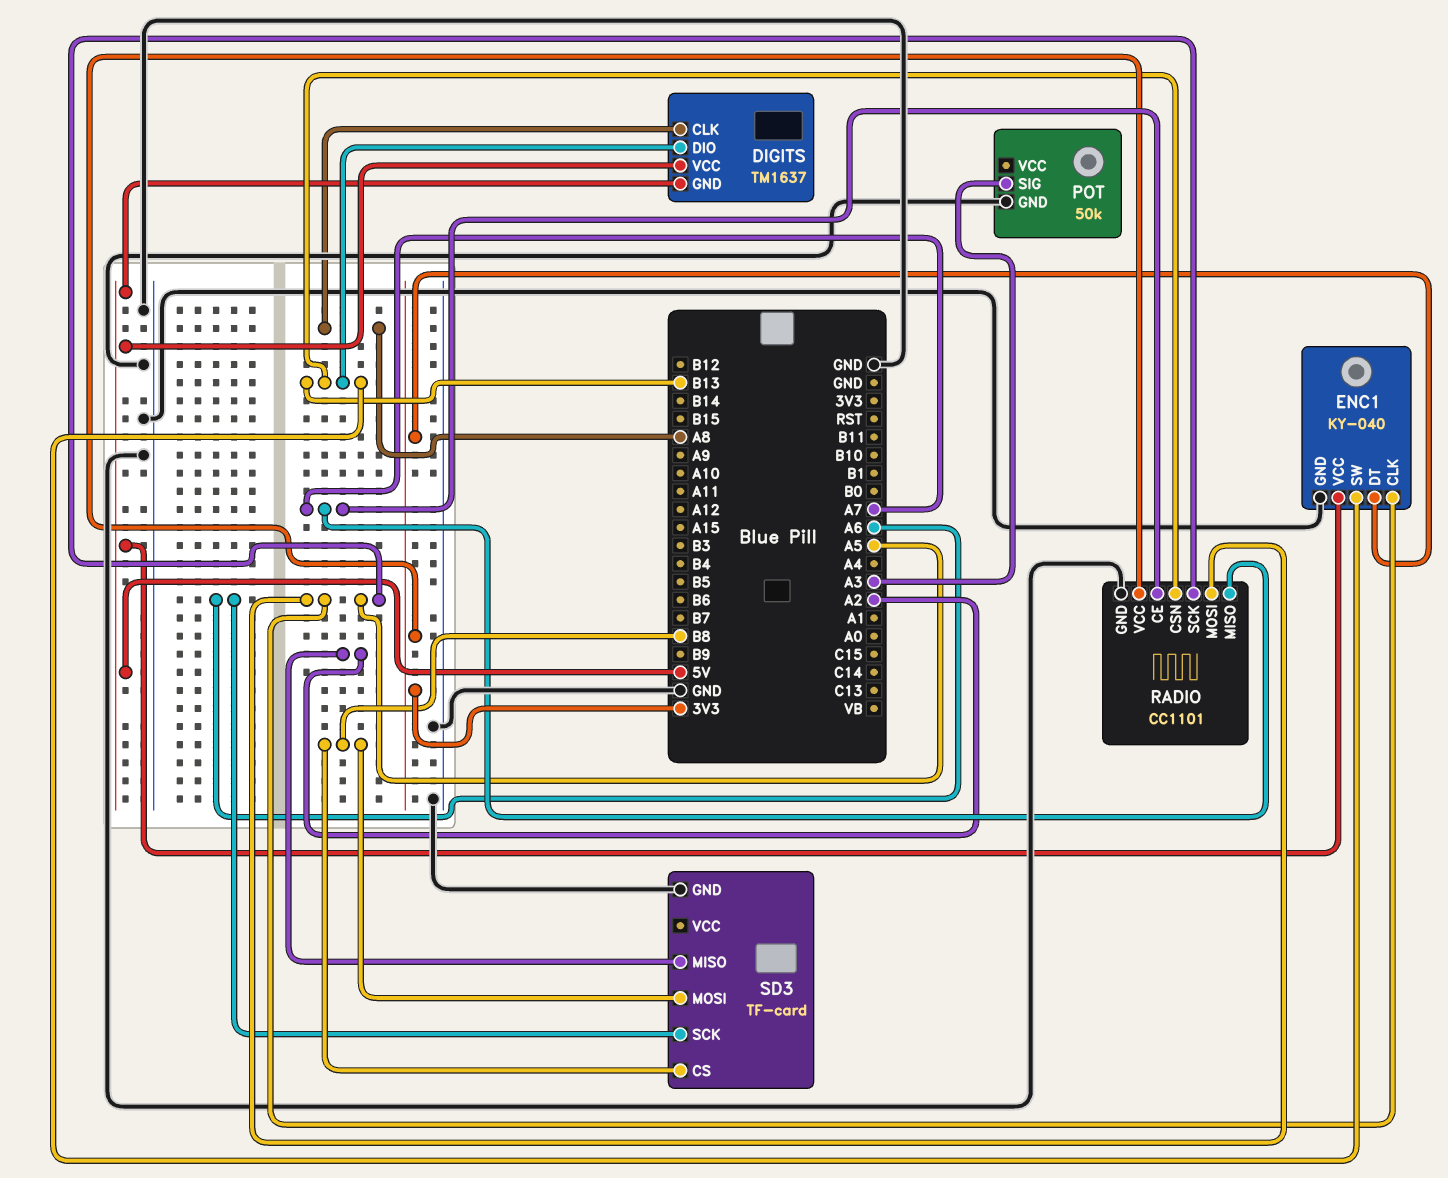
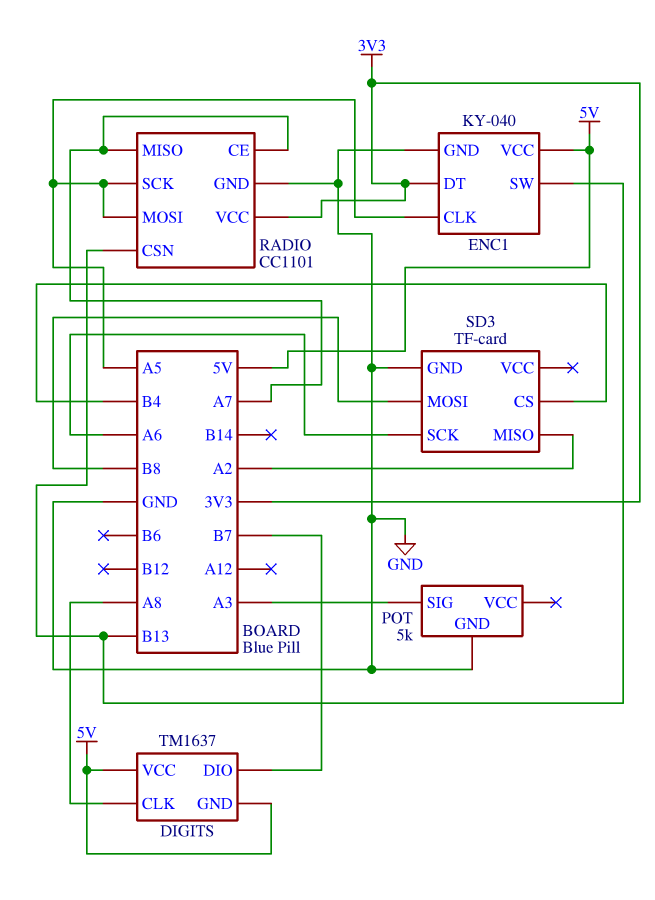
DIGITS pin DIO: B13 -> B7
POT: 50k -> 5k
SD3 pin CS: B8 -> B4

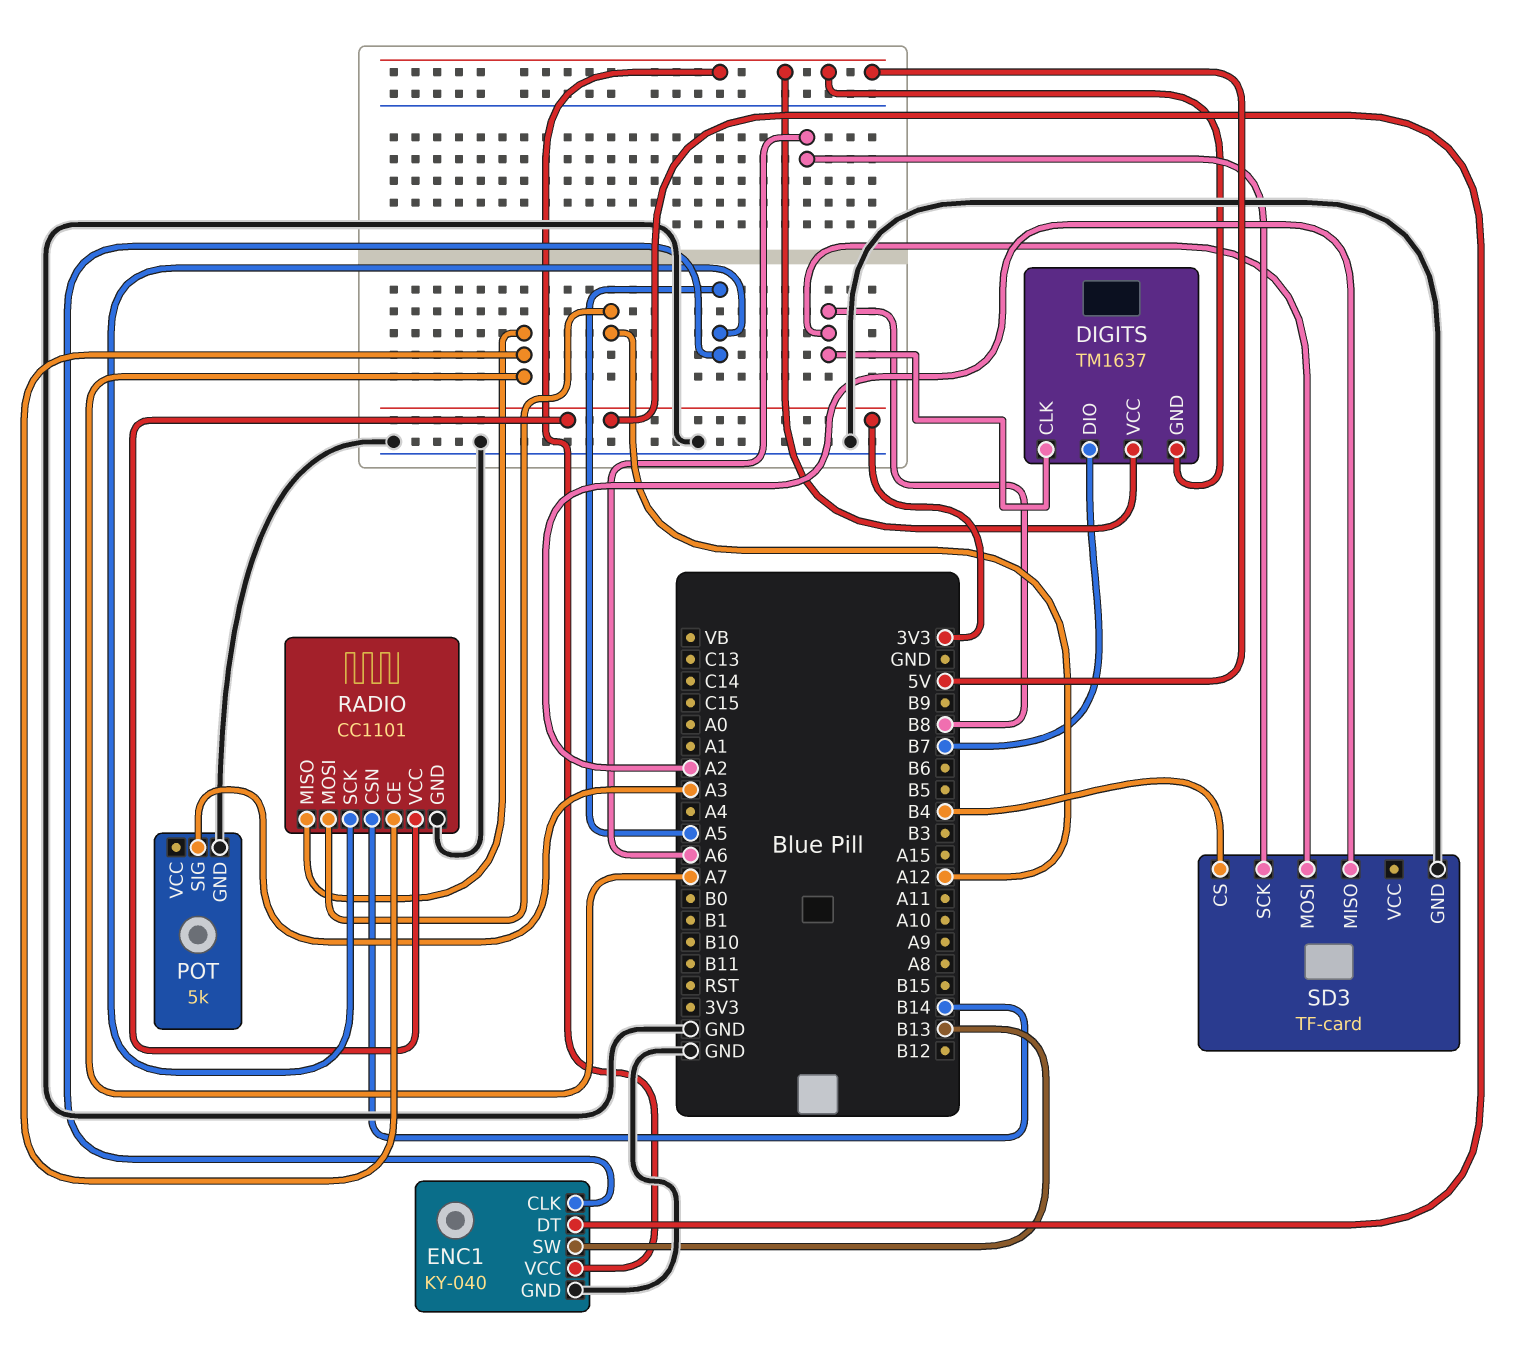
DIGITS pin CLK: A8 -> B8
RADIO pin CSN: B13 -> B14
RADIO pin MOSI: A5 -> A12

